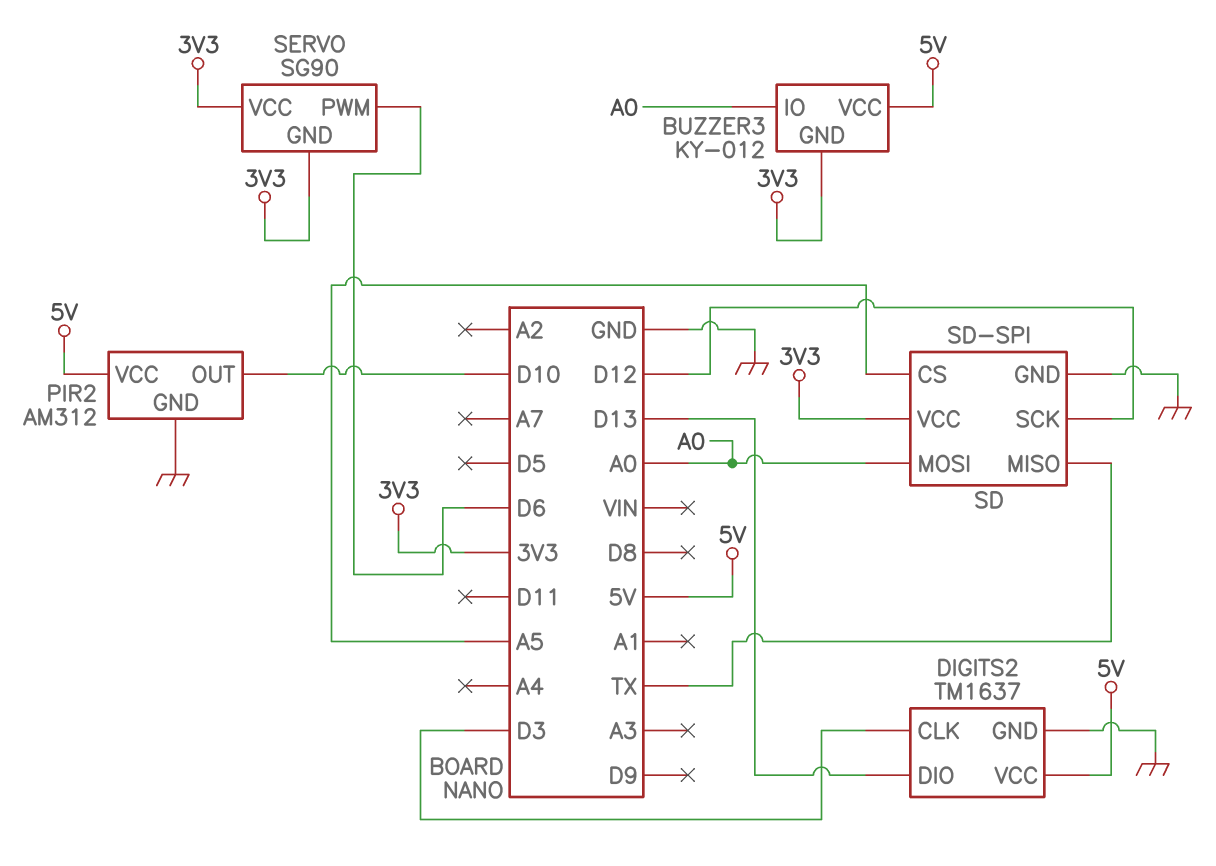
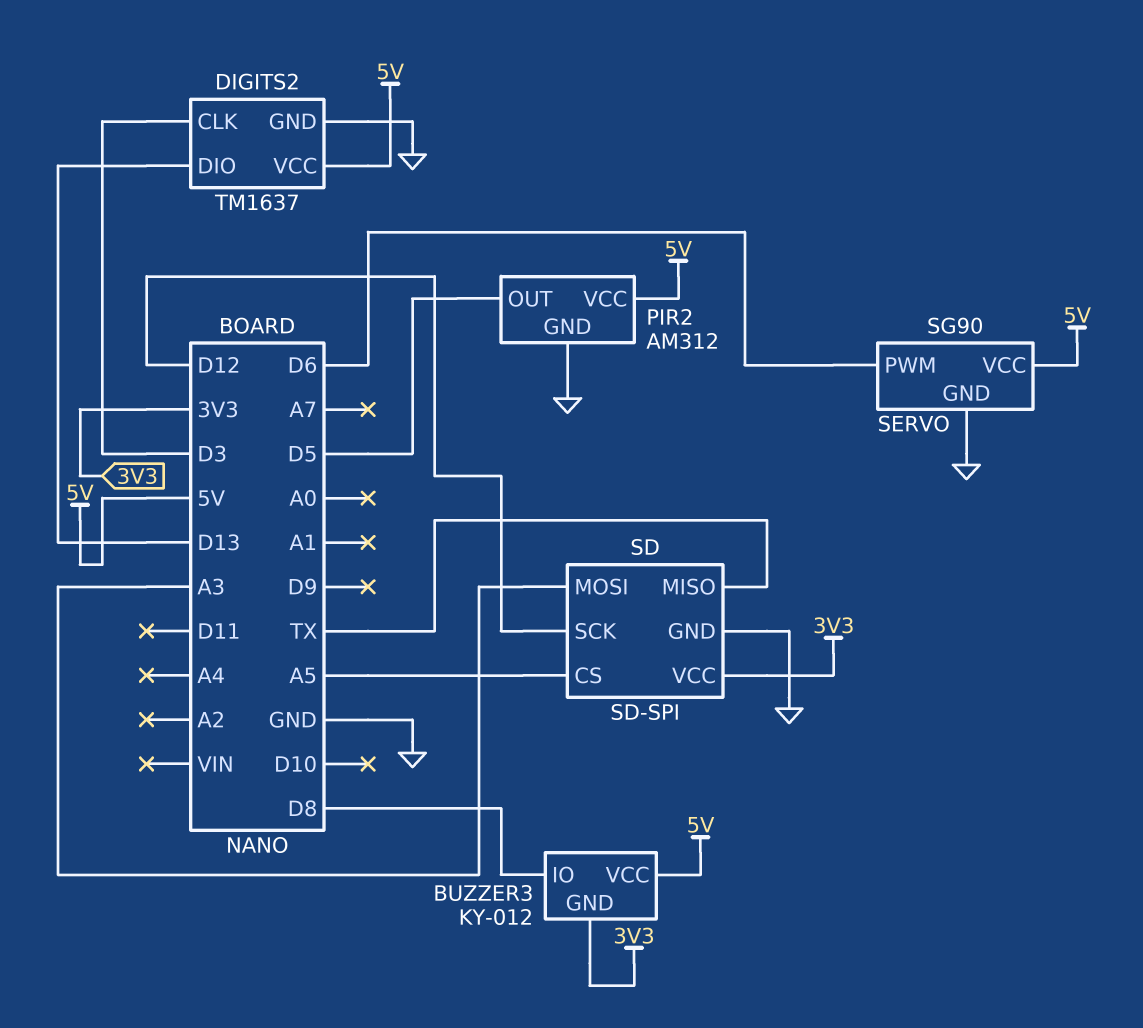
BUZZER3 pin IO: A0 -> D8
PIR2 pin OUT: D10 -> D5
SD pin MOSI: A0 -> A3
SERVO pin GND: 3V3 -> GND
SERVO pin VCC: 3V3 -> 5V

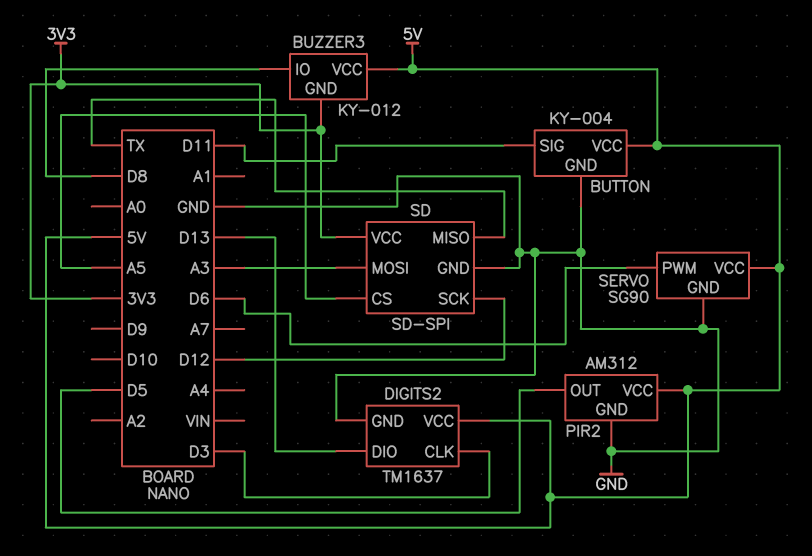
BUTTON: none -> KY-004
BUTTON pin GND: none -> GND
BUTTON pin SIG: none -> D11
BUTTON pin VCC: none -> 5V

